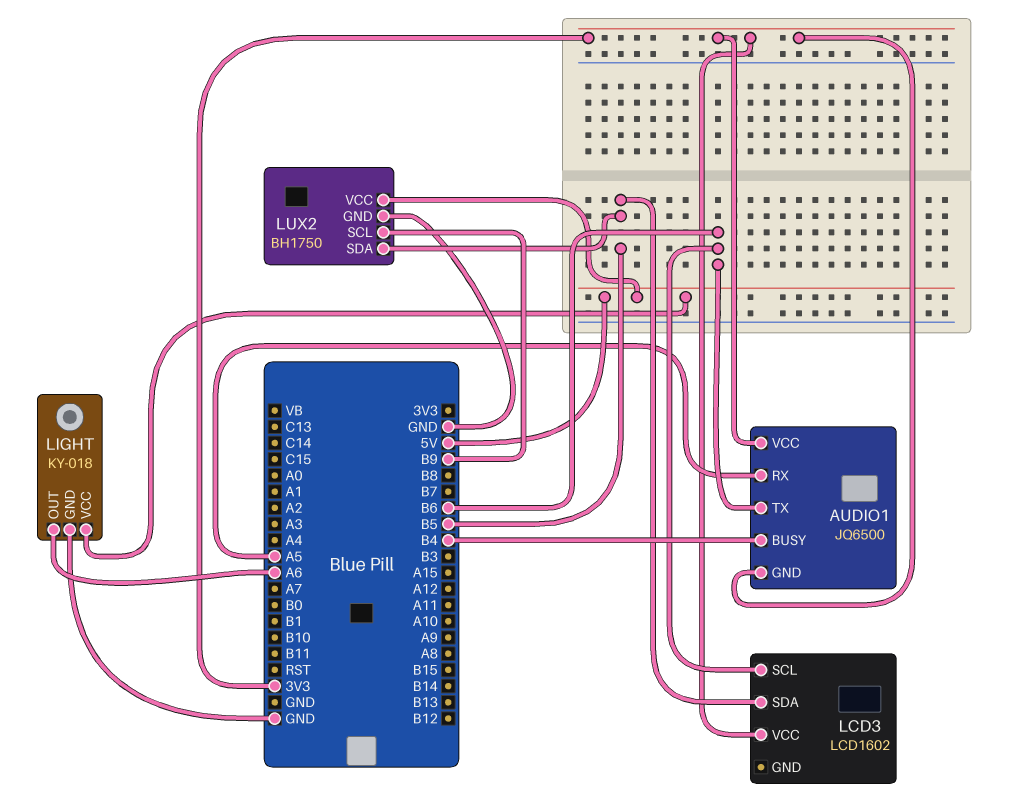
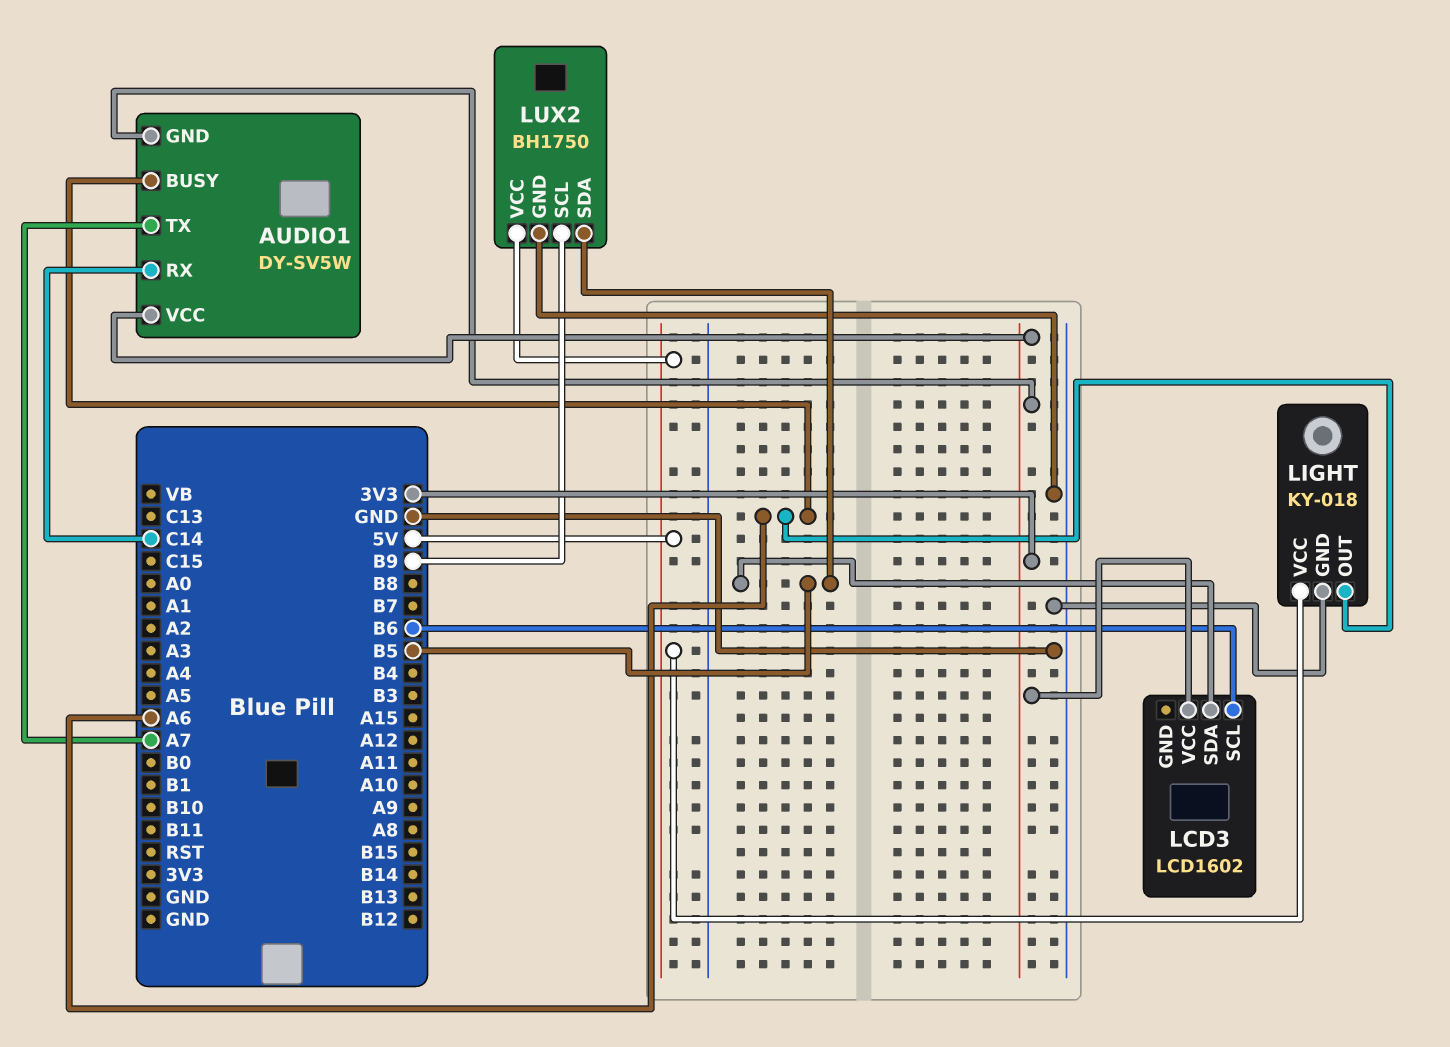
AUDIO1: JQ6500 -> DY-SV5W
AUDIO1 pin BUSY: B4 -> A6
AUDIO1 pin RX: A5 -> C14
AUDIO1 pin TX: B6 -> A7

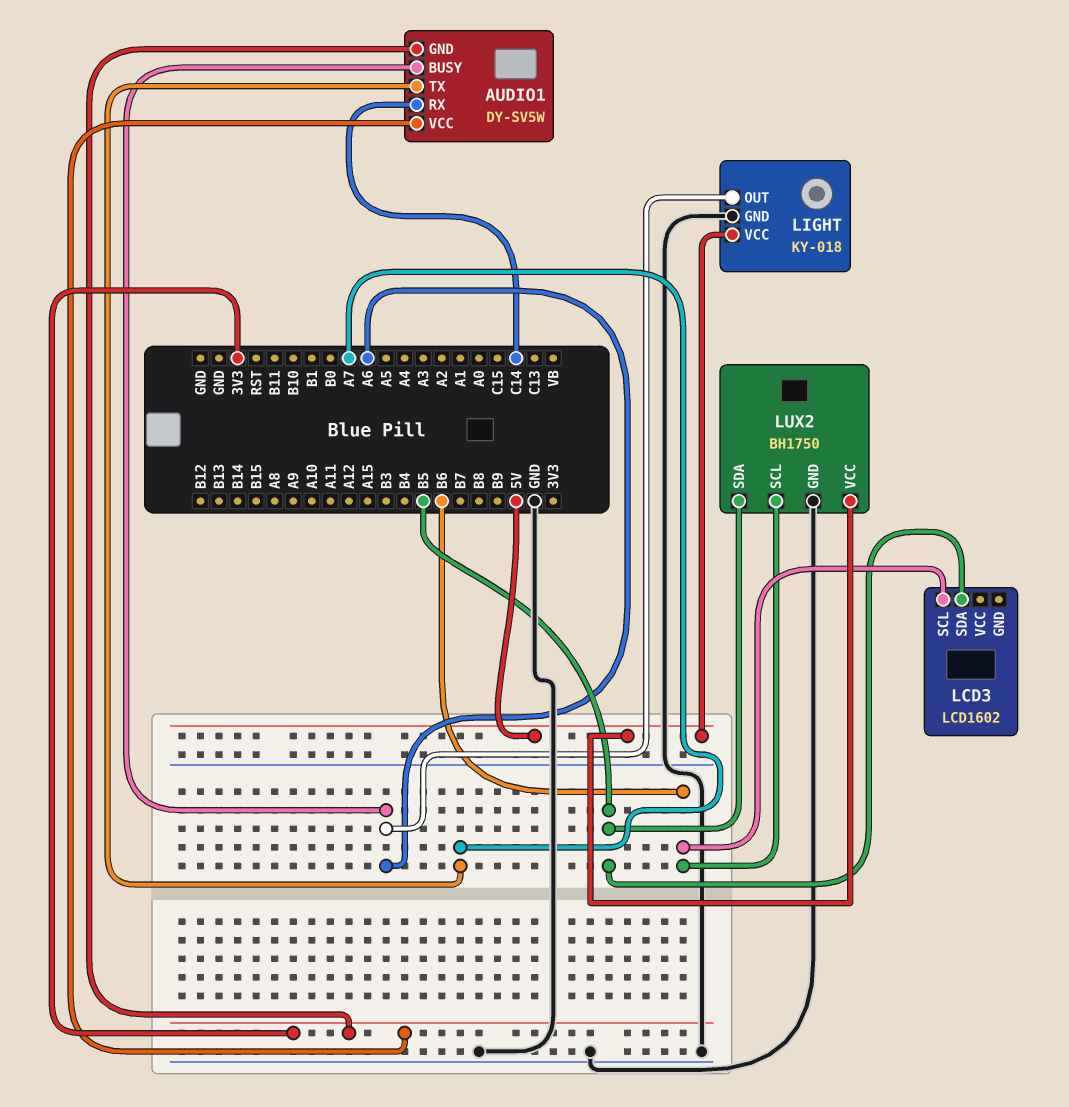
LCD3 pin VCC: 3V3 -> none
LUX2 pin SCL: B9 -> B6

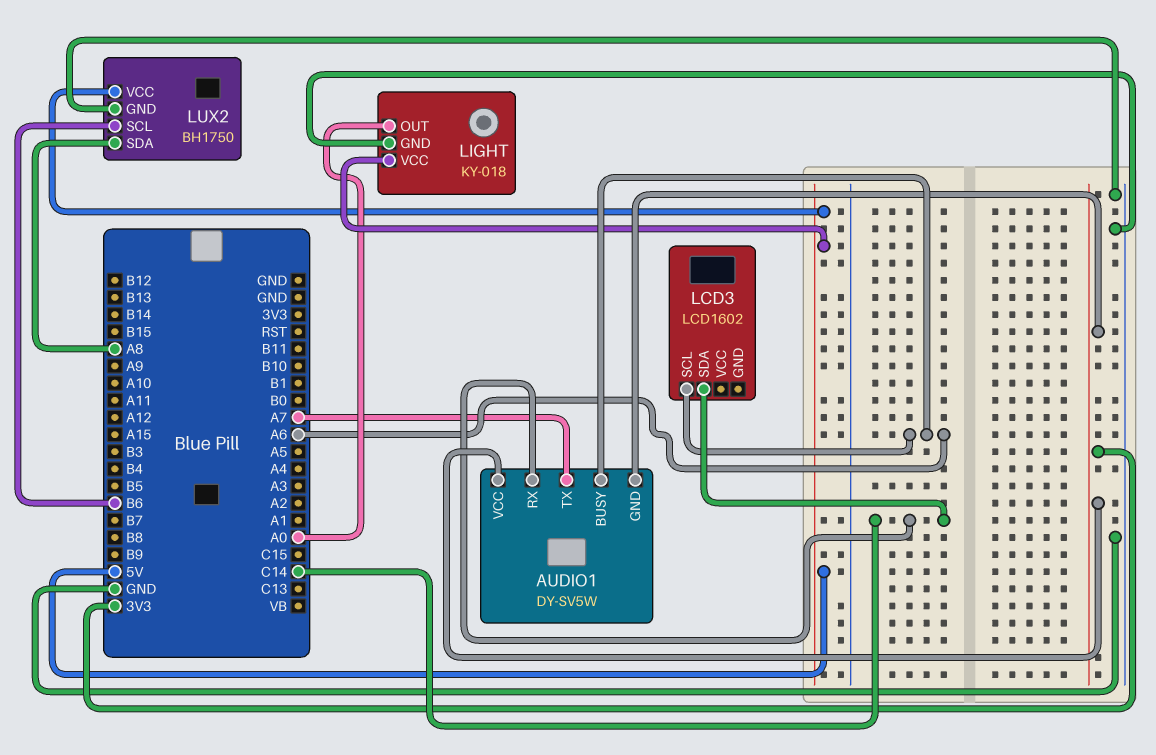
LCD3 pin SCL: B6 -> A6
LCD3 pin SDA: B5 -> C14
LIGHT pin OUT: A6 -> A0
LUX2 pin SDA: B5 -> A8

